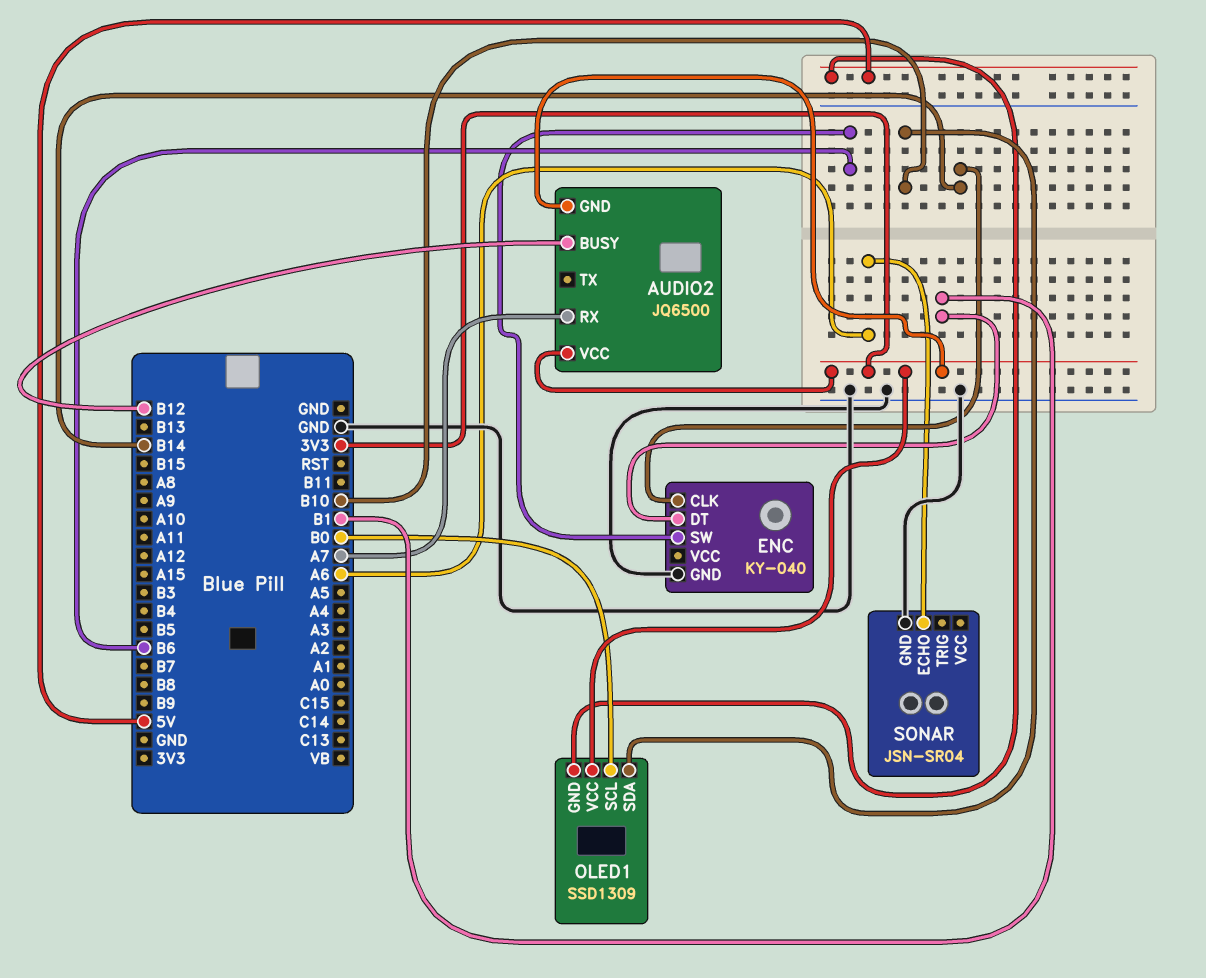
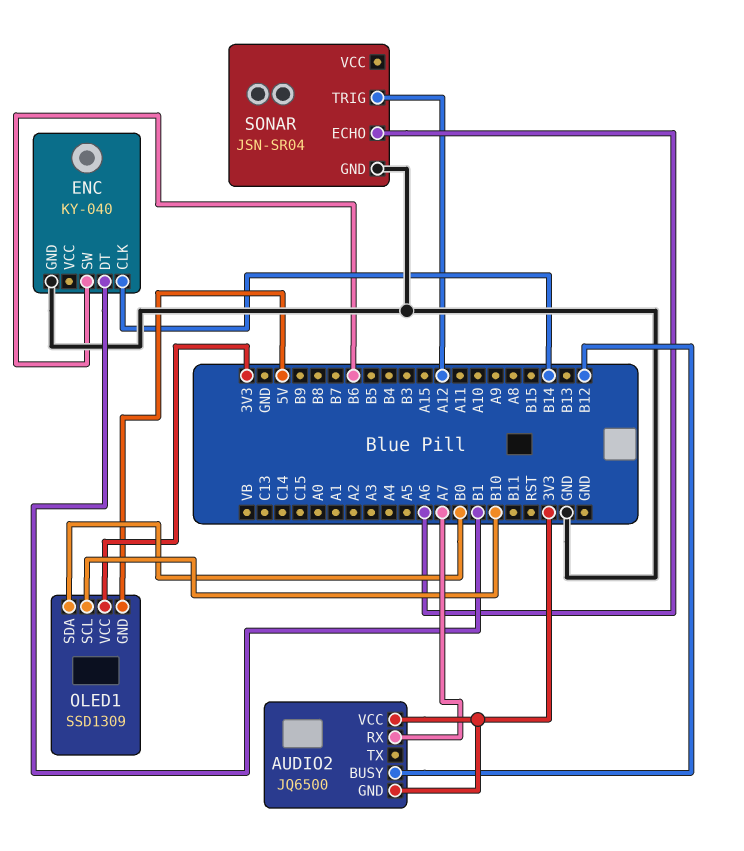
OLED1 pin SCL: B0 -> B10
OLED1 pin SDA: B10 -> B0
SONAR pin TRIG: none -> A12

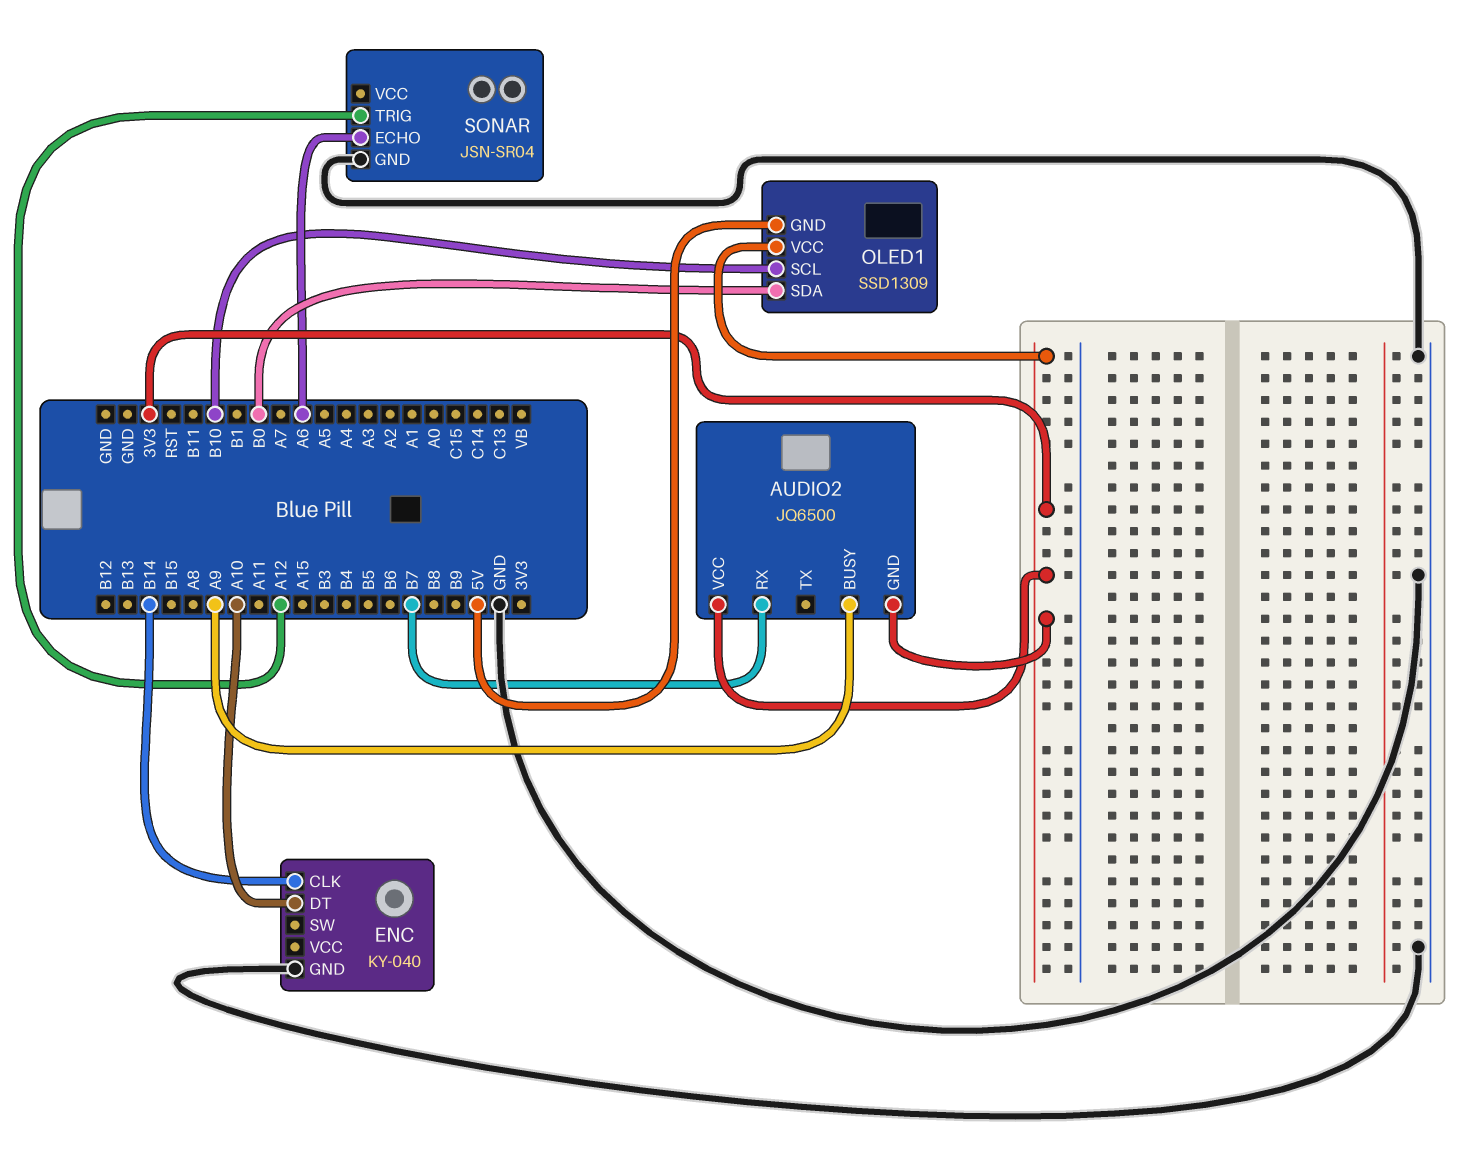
AUDIO2 pin BUSY: B12 -> A9
AUDIO2 pin RX: A7 -> B7
ENC pin DT: B1 -> A10
ENC pin SW: B6 -> none

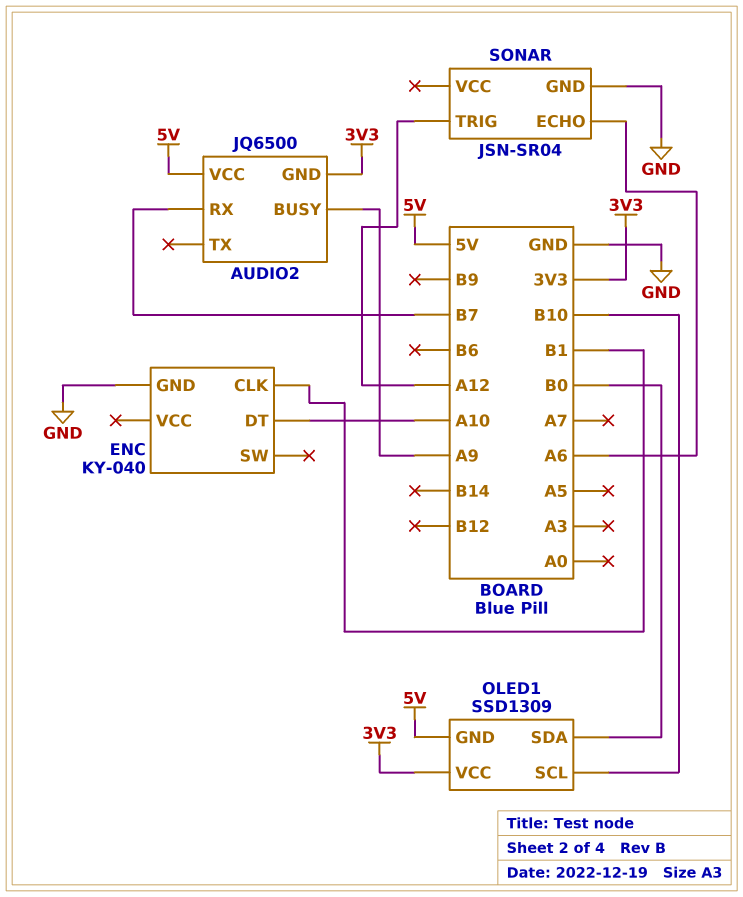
AUDIO2 pin VCC: 3V3 -> 5V
ENC pin CLK: B14 -> B1

